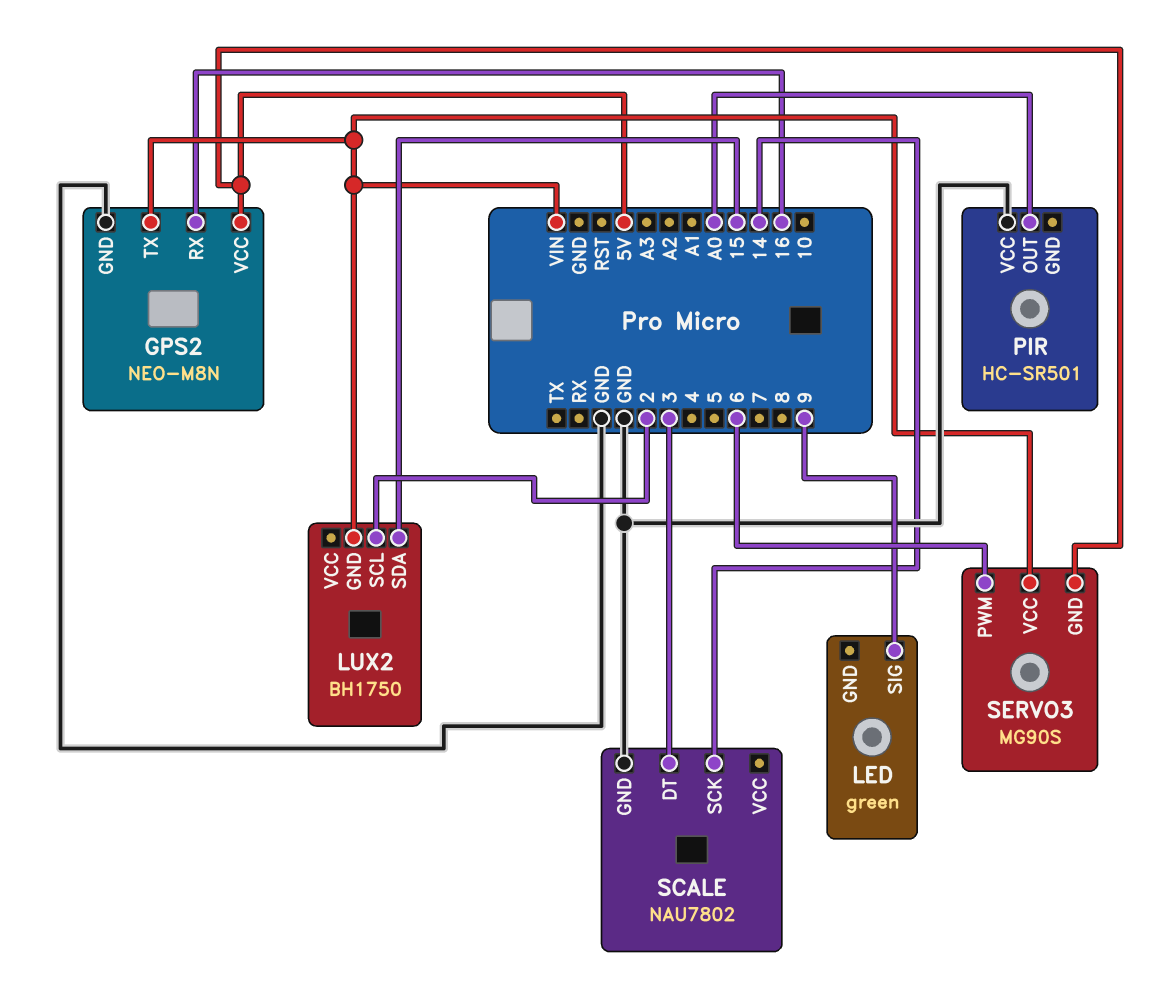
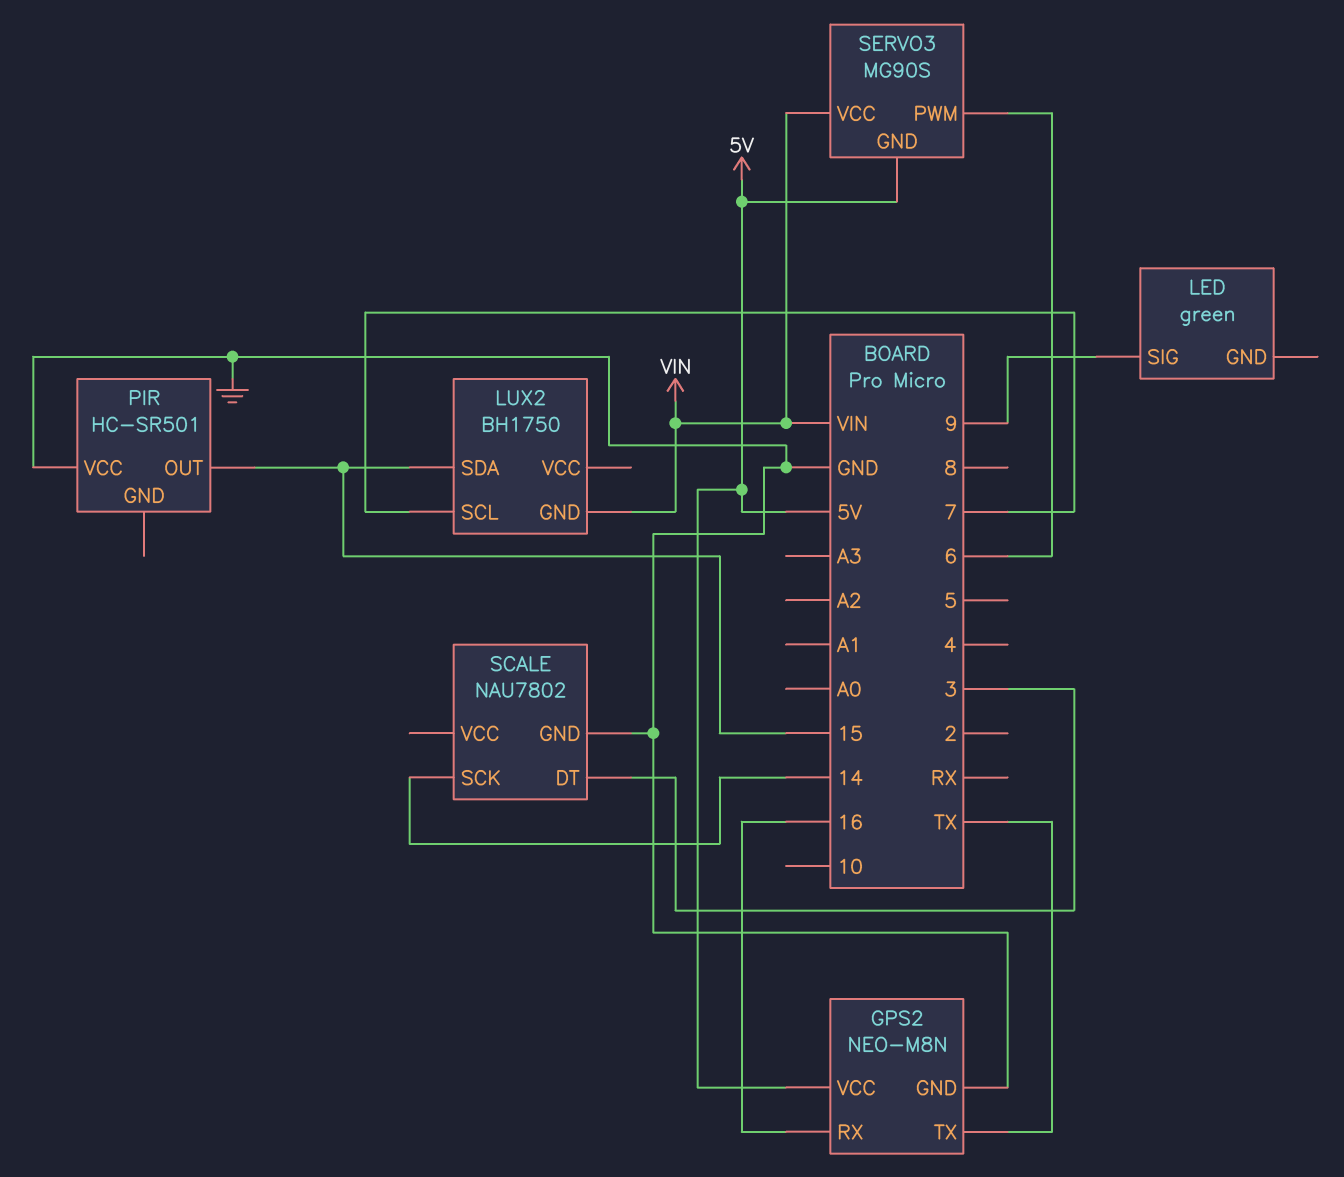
GPS2 pin TX: VIN -> TX
LUX2 pin SCL: 2 -> 7
PIR pin OUT: A0 -> 15

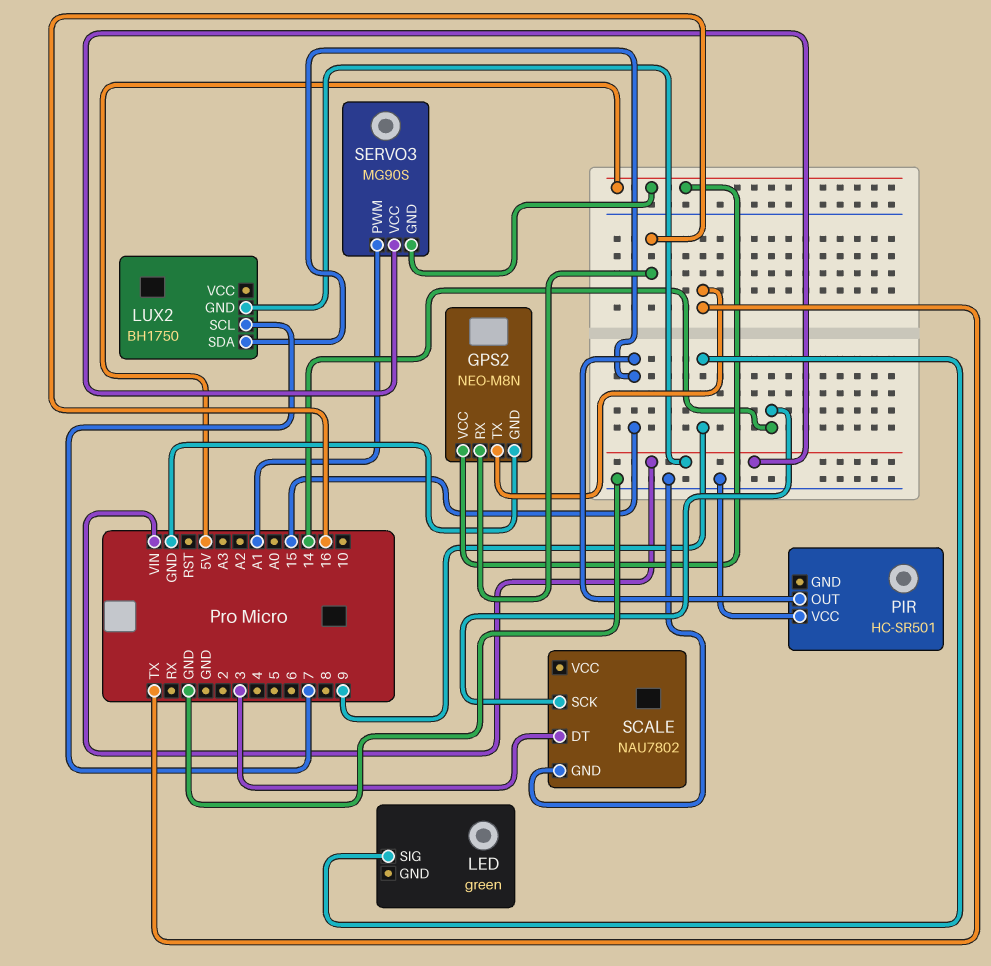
SERVO3 pin PWM: 6 -> A1

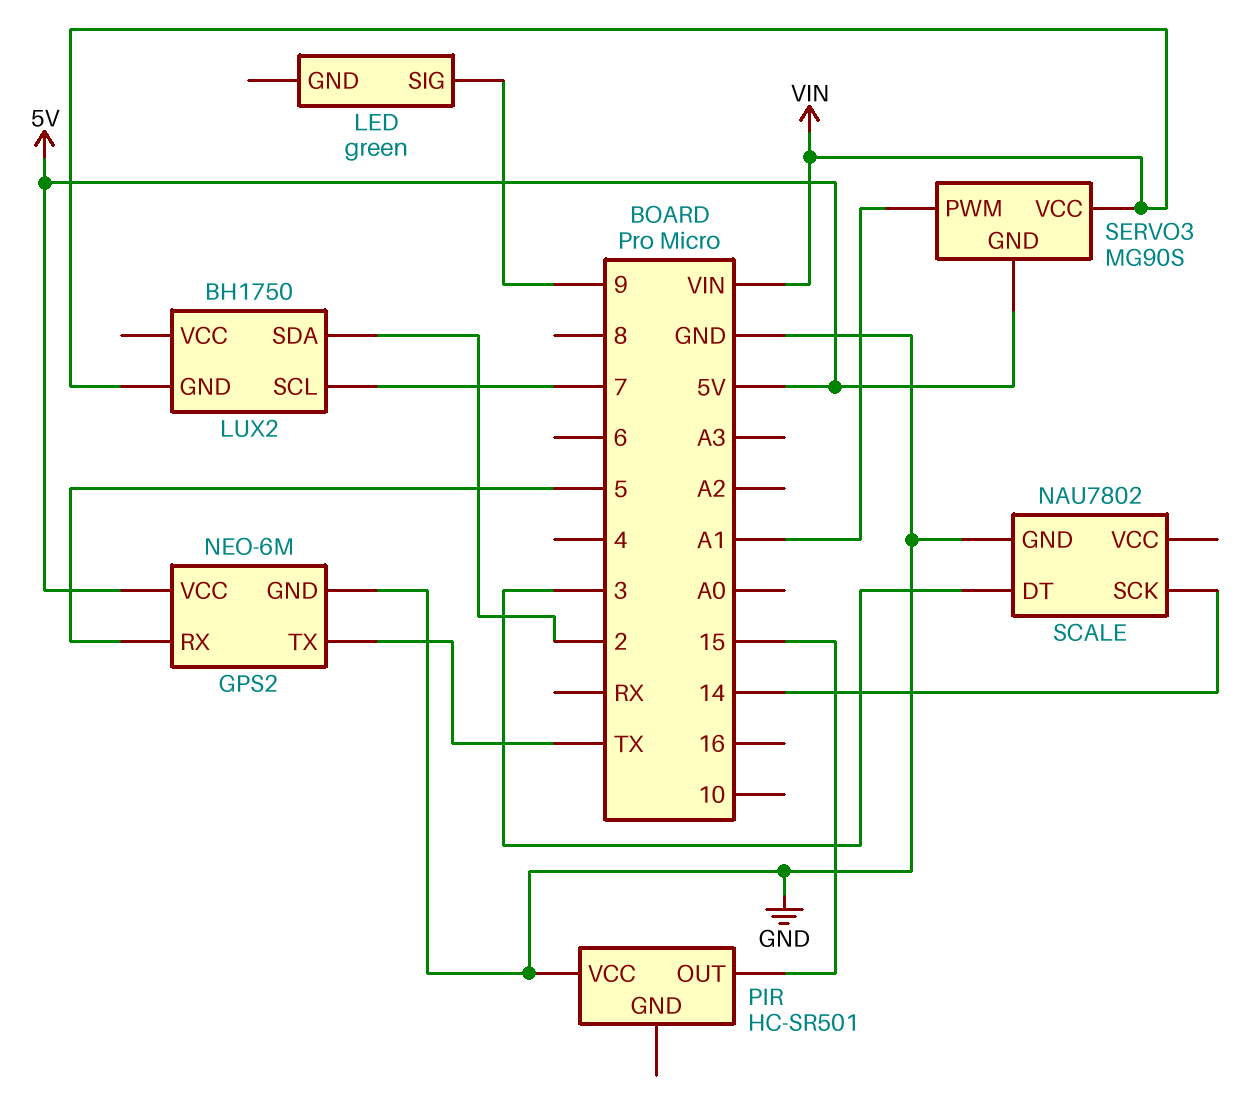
GPS2: NEO-M8N -> NEO-6M
GPS2 pin RX: 16 -> 5
LUX2 pin SDA: 15 -> 2

